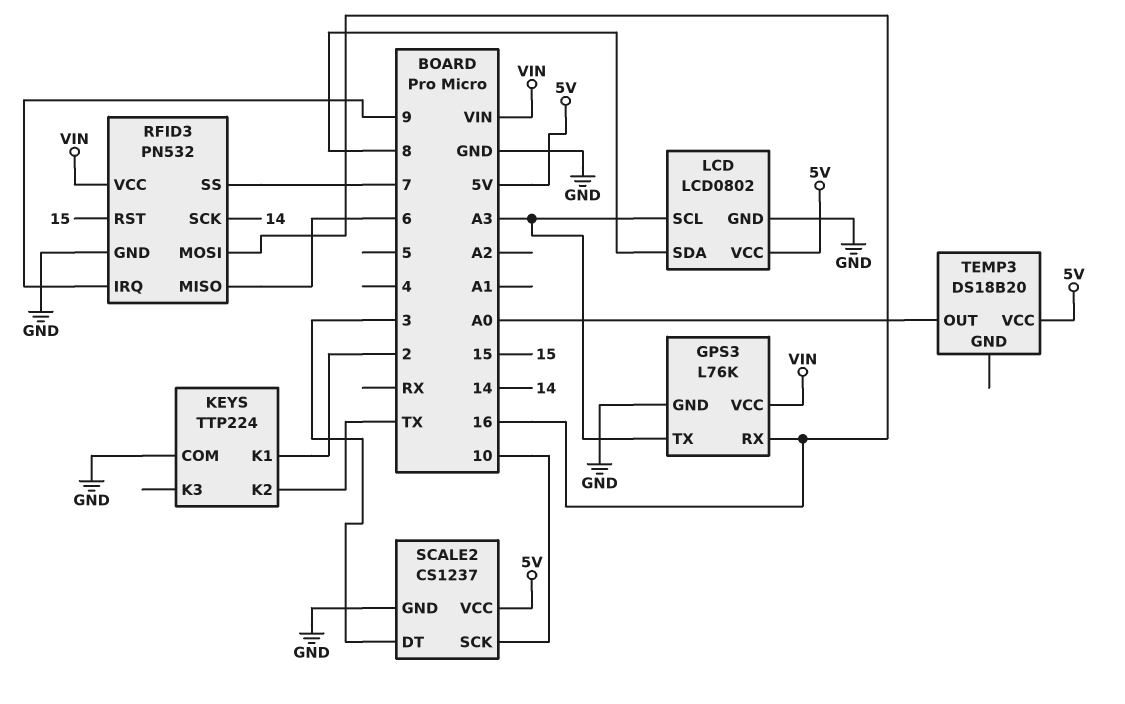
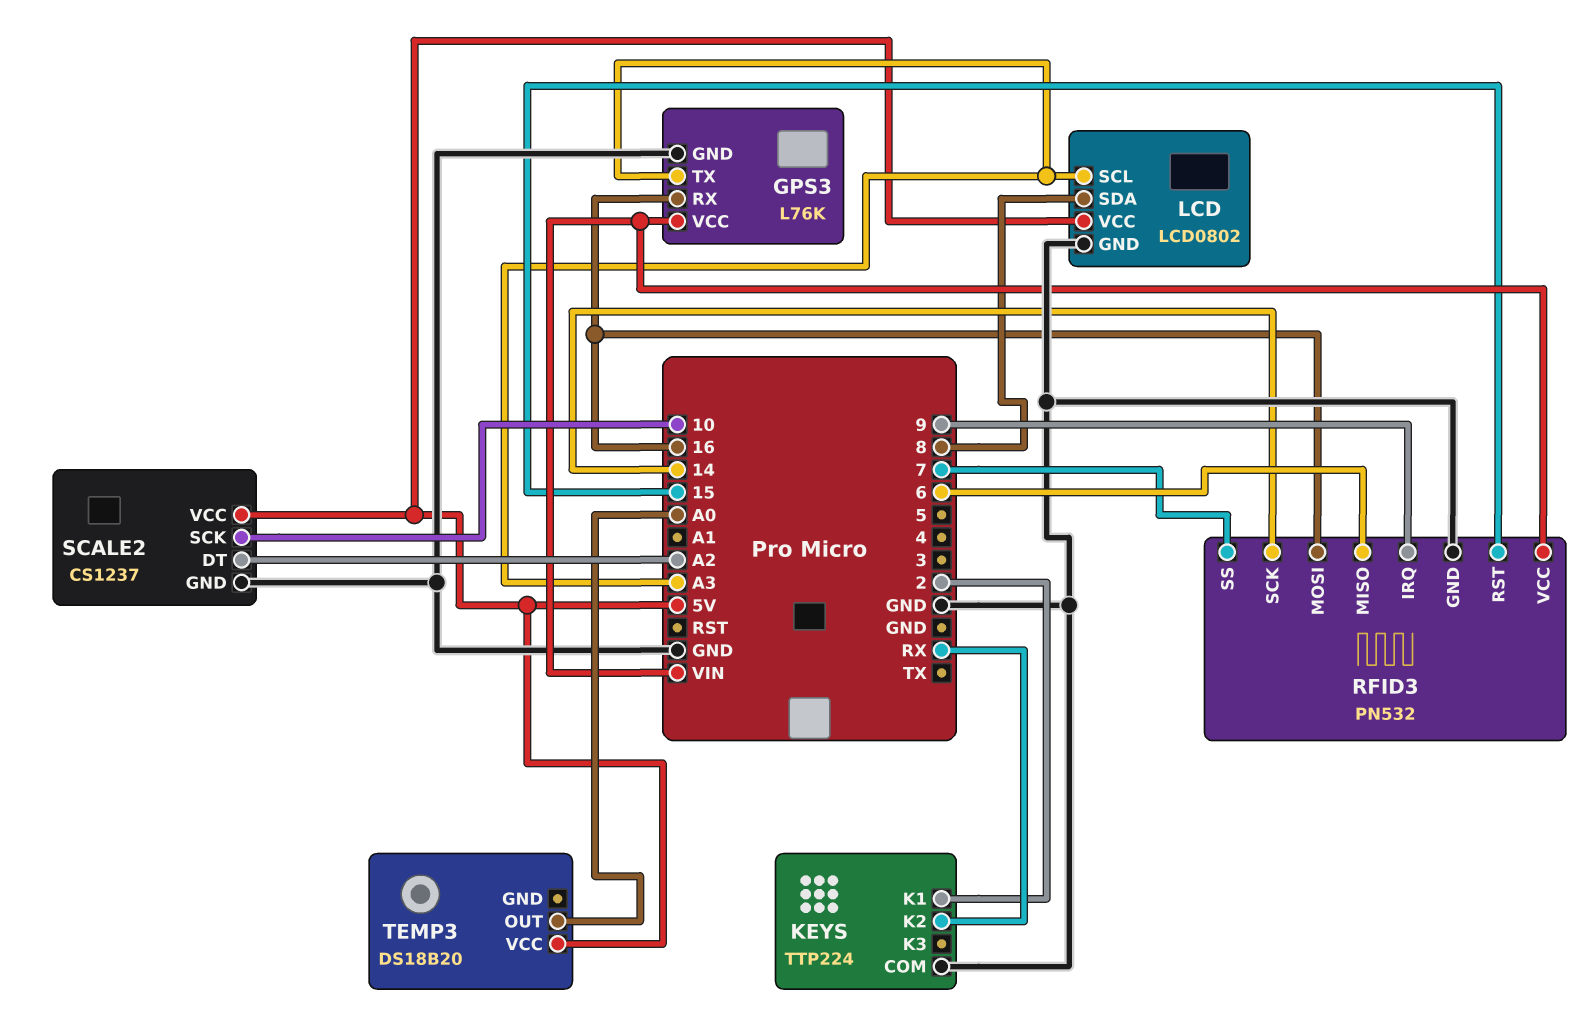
KEYS pin K2: TX -> RX
SCALE2 pin DT: 3 -> A2

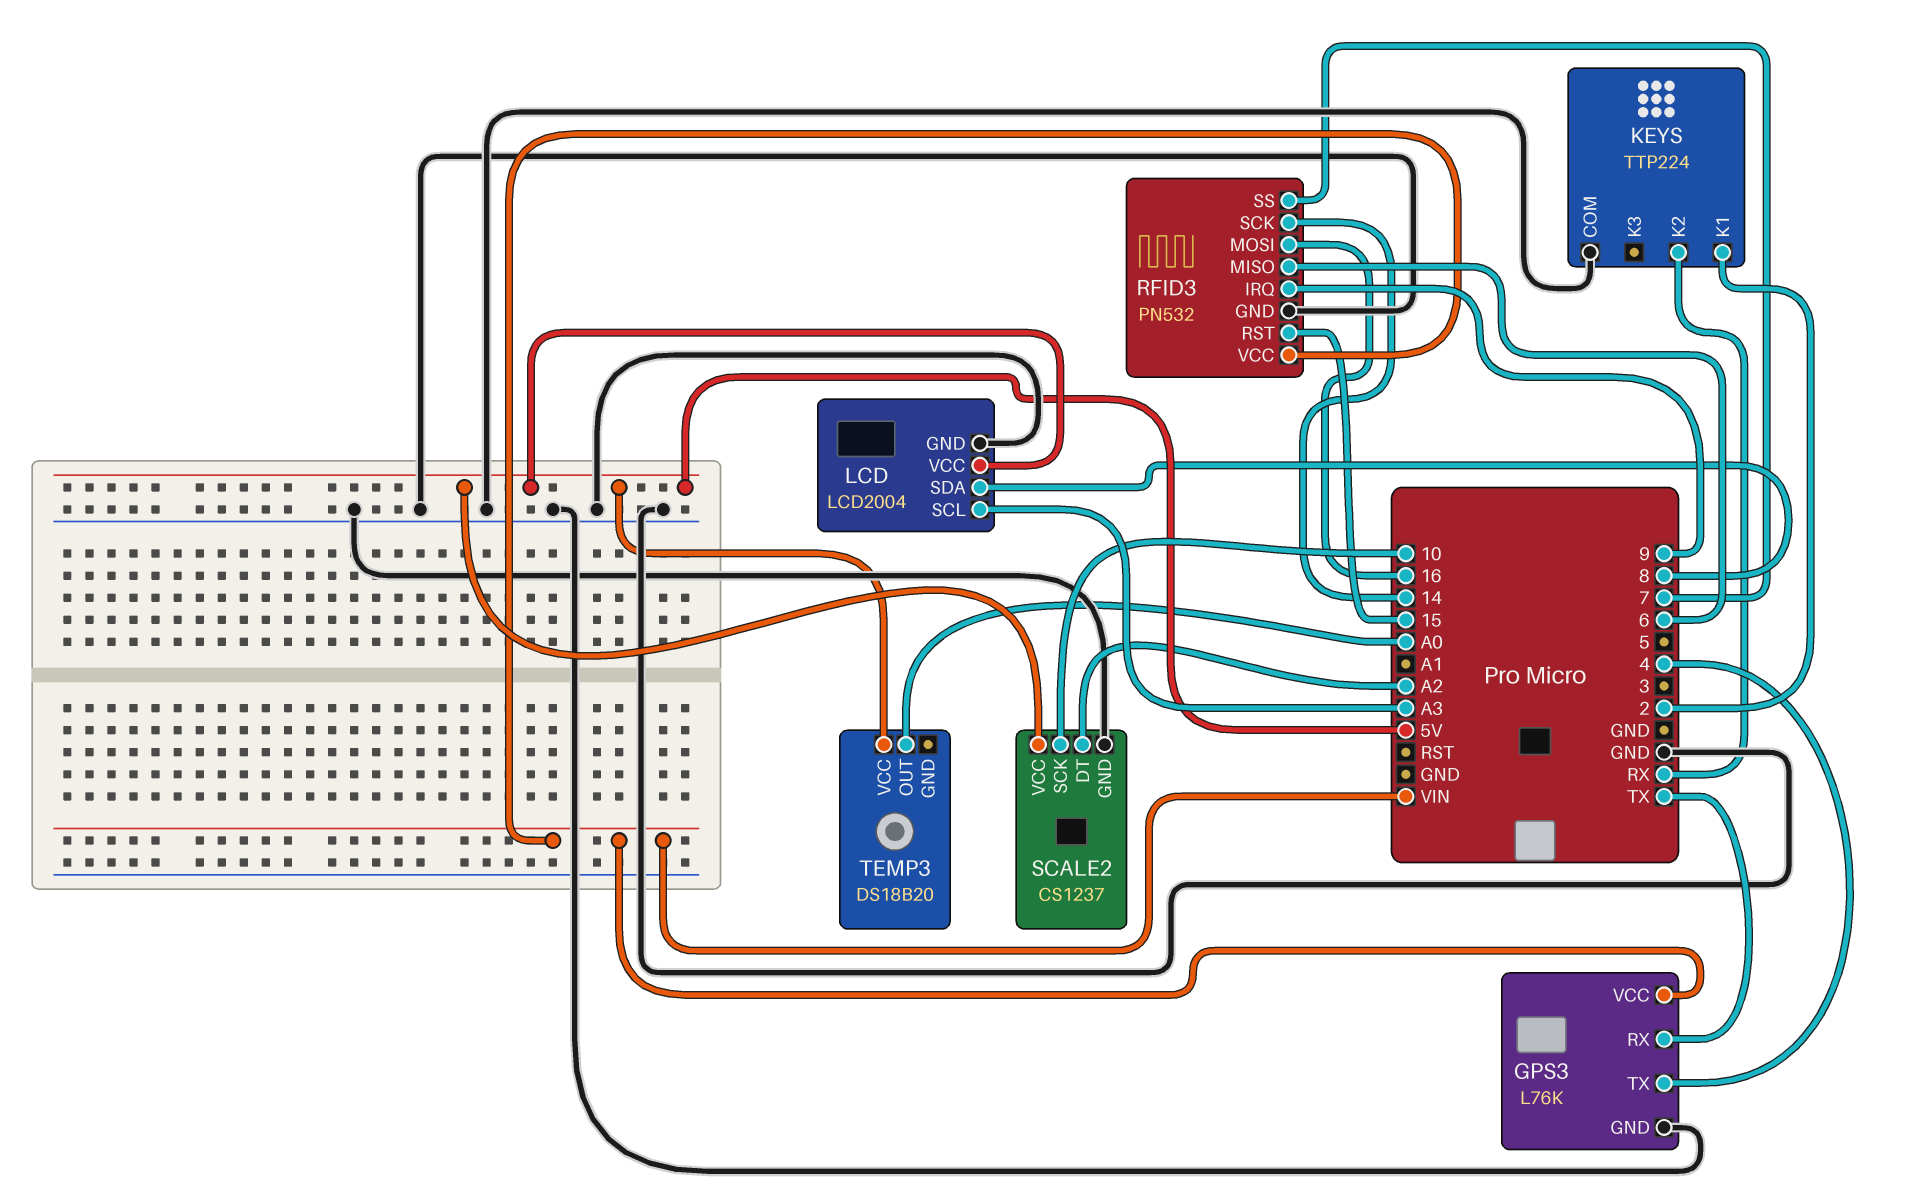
GPS3 pin RX: 16 -> TX
GPS3 pin TX: A3 -> 4
LCD: LCD0802 -> LCD2004

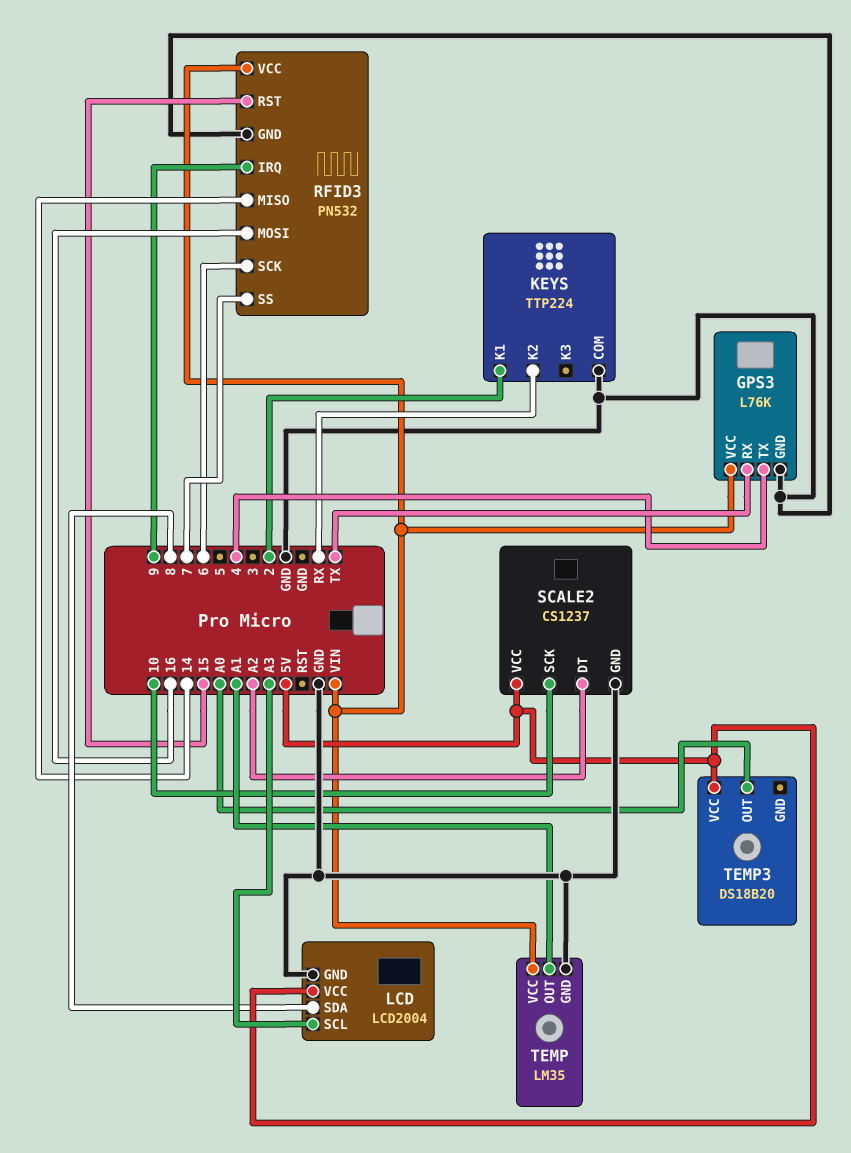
RFID3 pin MISO: 6 -> 14
RFID3 pin SCK: 14 -> 6
TEMP: none -> LM35
TEMP pin GND: none -> GND
TEMP pin OUT: none -> A1
TEMP pin VCC: none -> VIN

